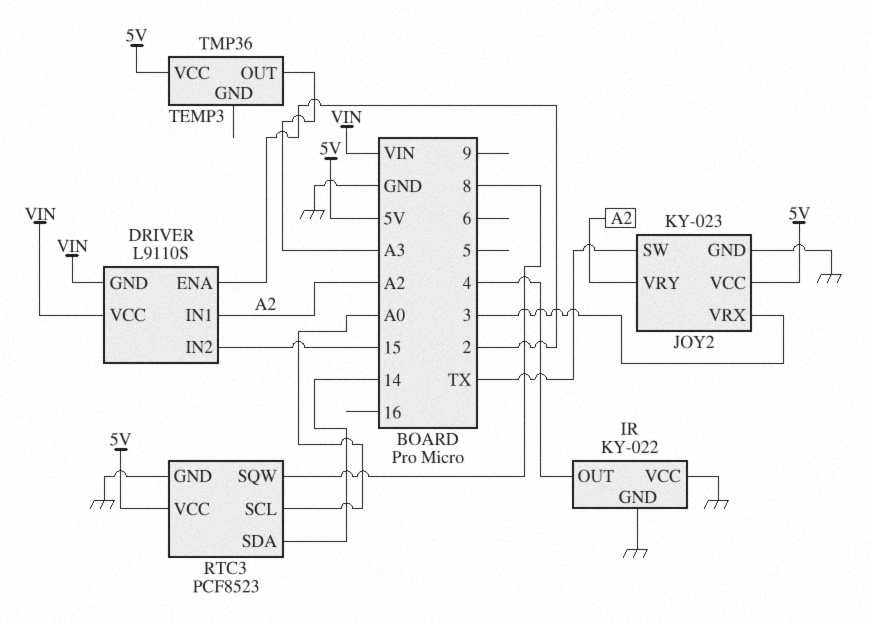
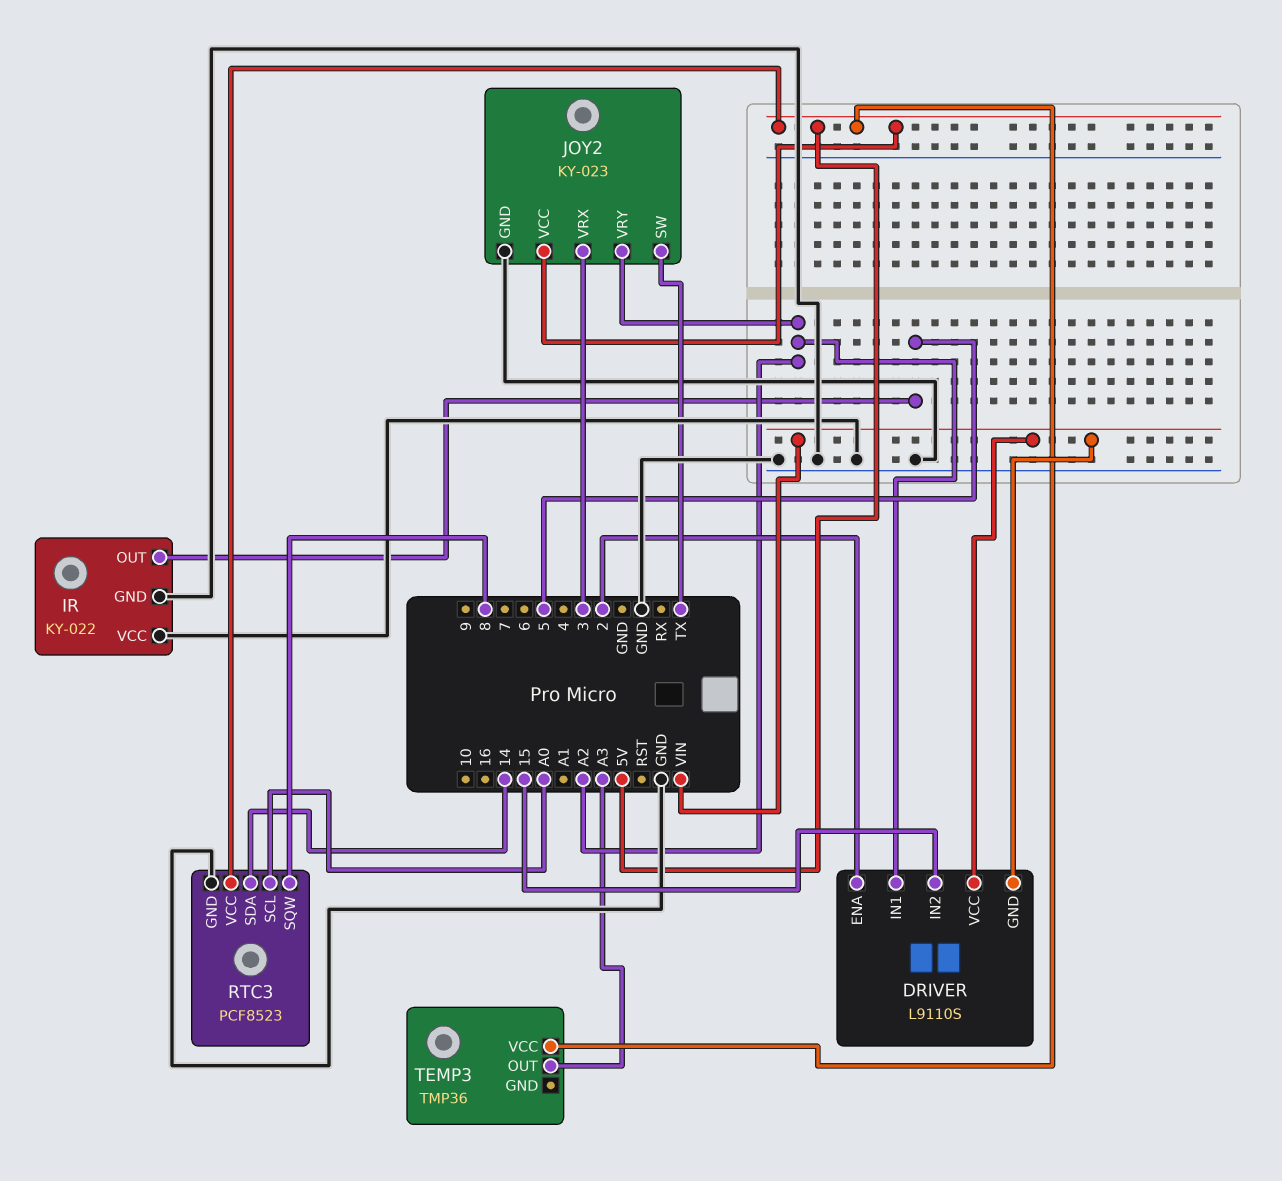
IR pin OUT: 4 -> 5

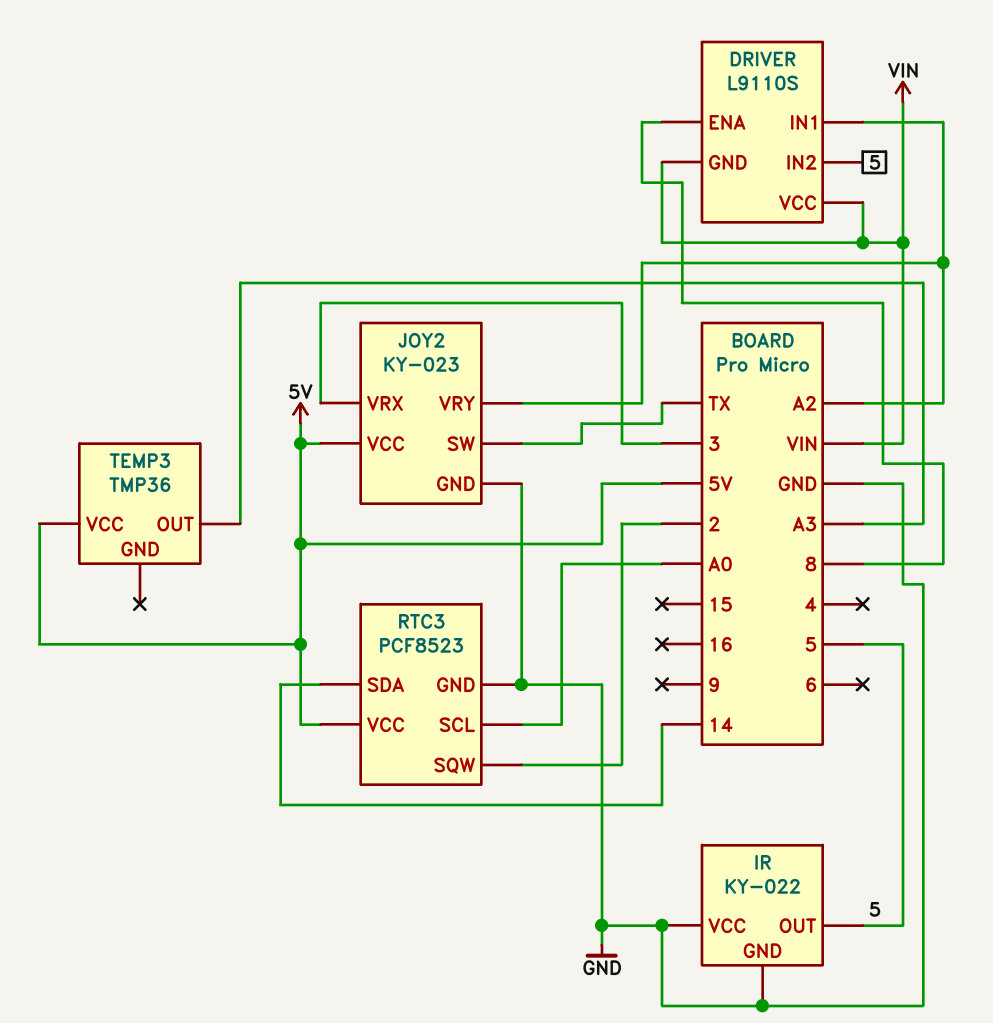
DRIVER pin ENA: 2 -> 8
DRIVER pin IN2: 15 -> 5
RTC3 pin SQW: 8 -> 2

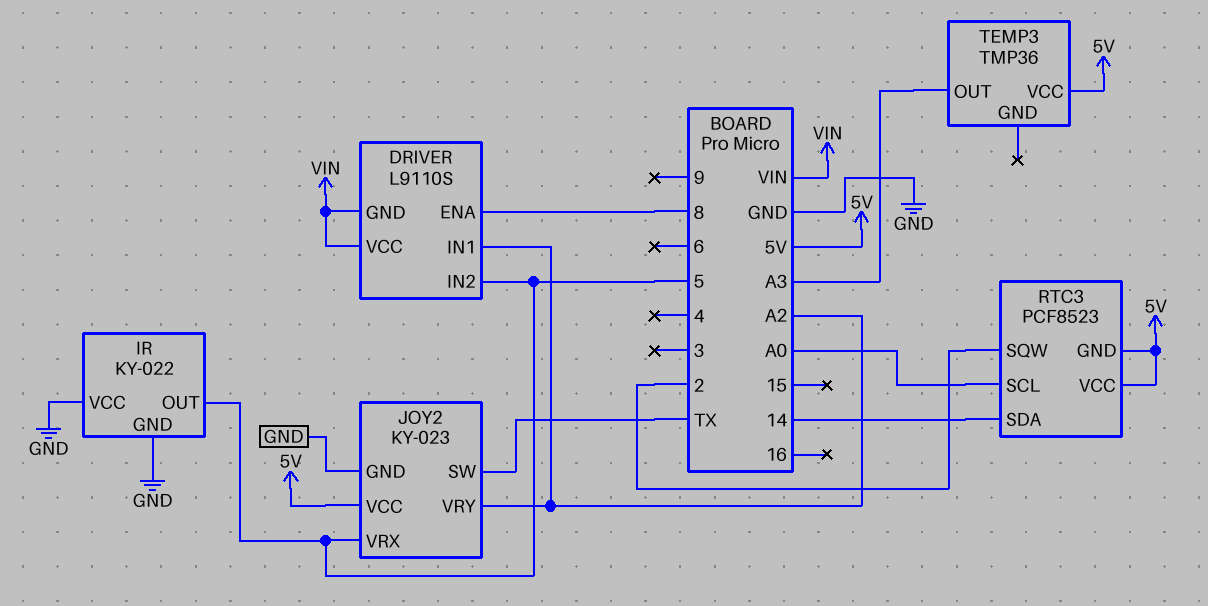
JOY2 pin VRX: 3 -> 5
RTC3 pin GND: GND -> 5V

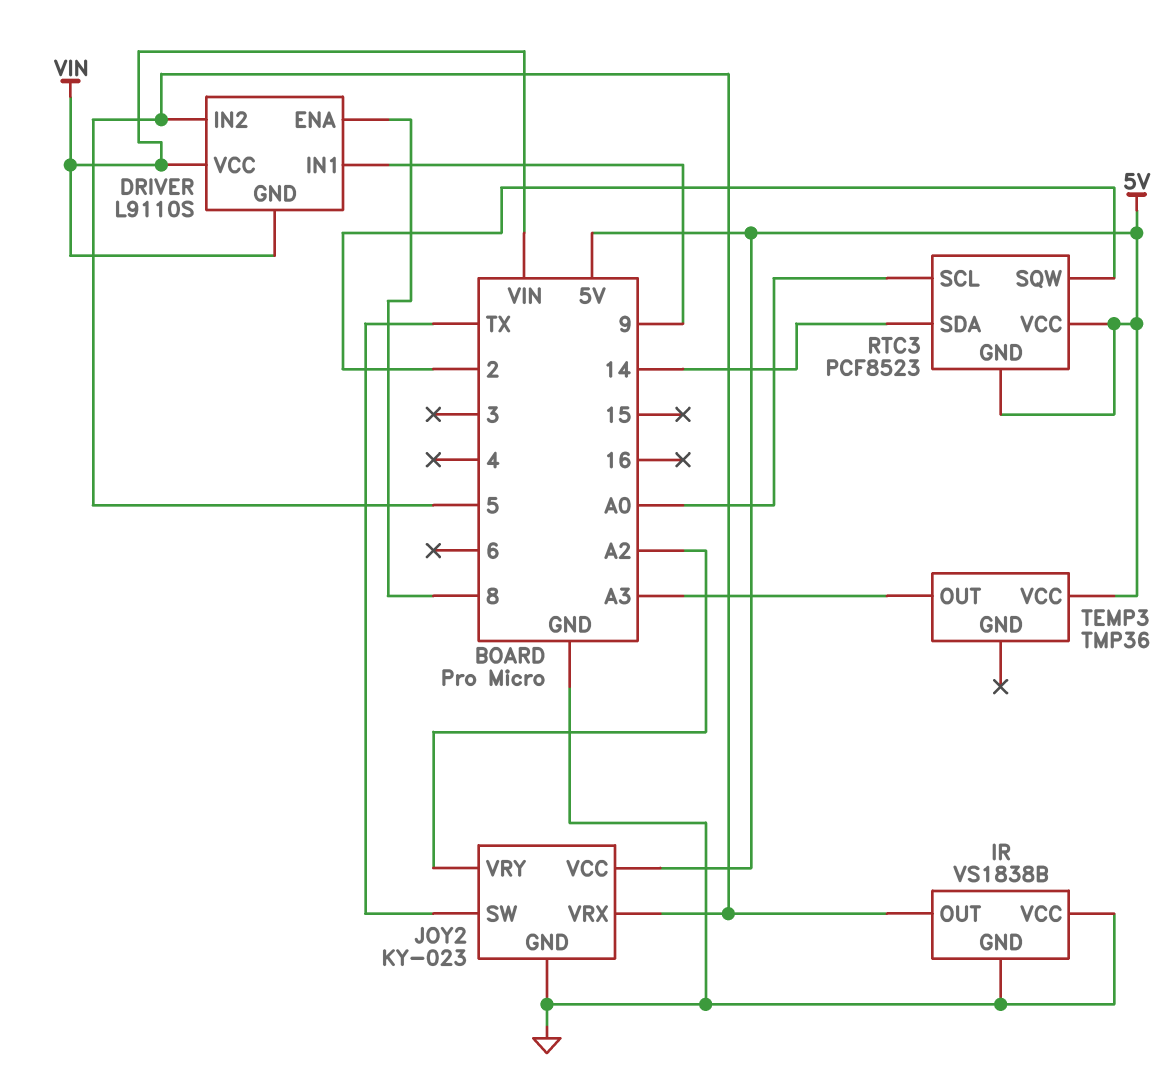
DRIVER pin IN1: A2 -> 9
IR: KY-022 -> VS1838B

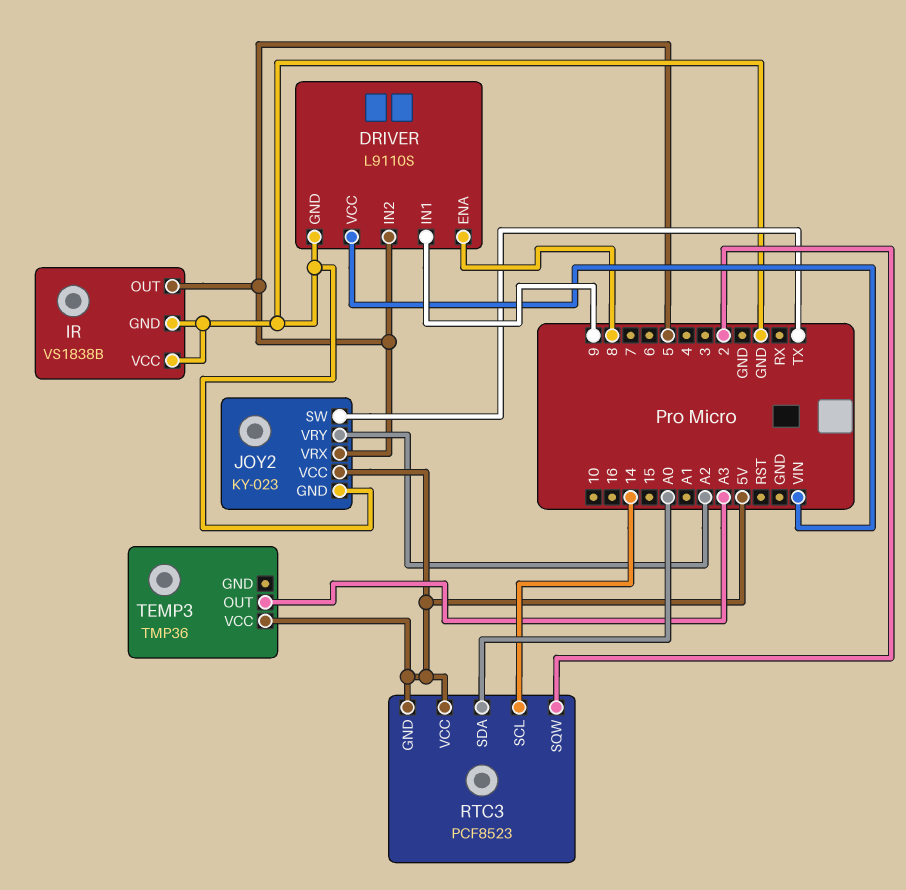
DRIVER pin GND: VIN -> GND
RTC3 pin SCL: A0 -> 14
RTC3 pin SDA: 14 -> A0

